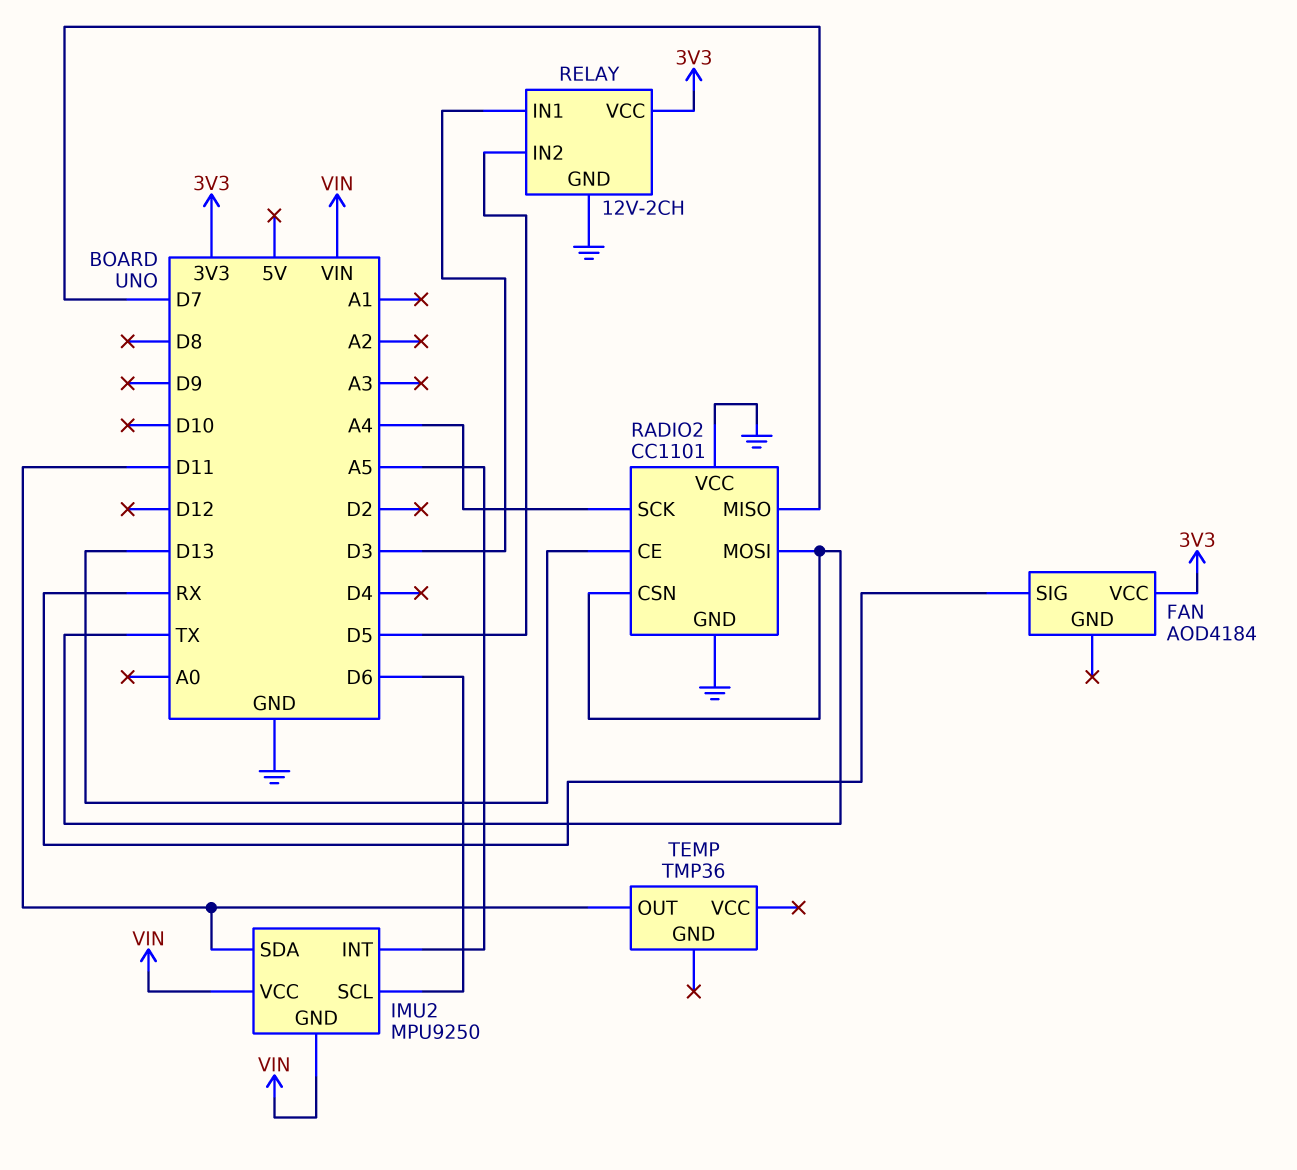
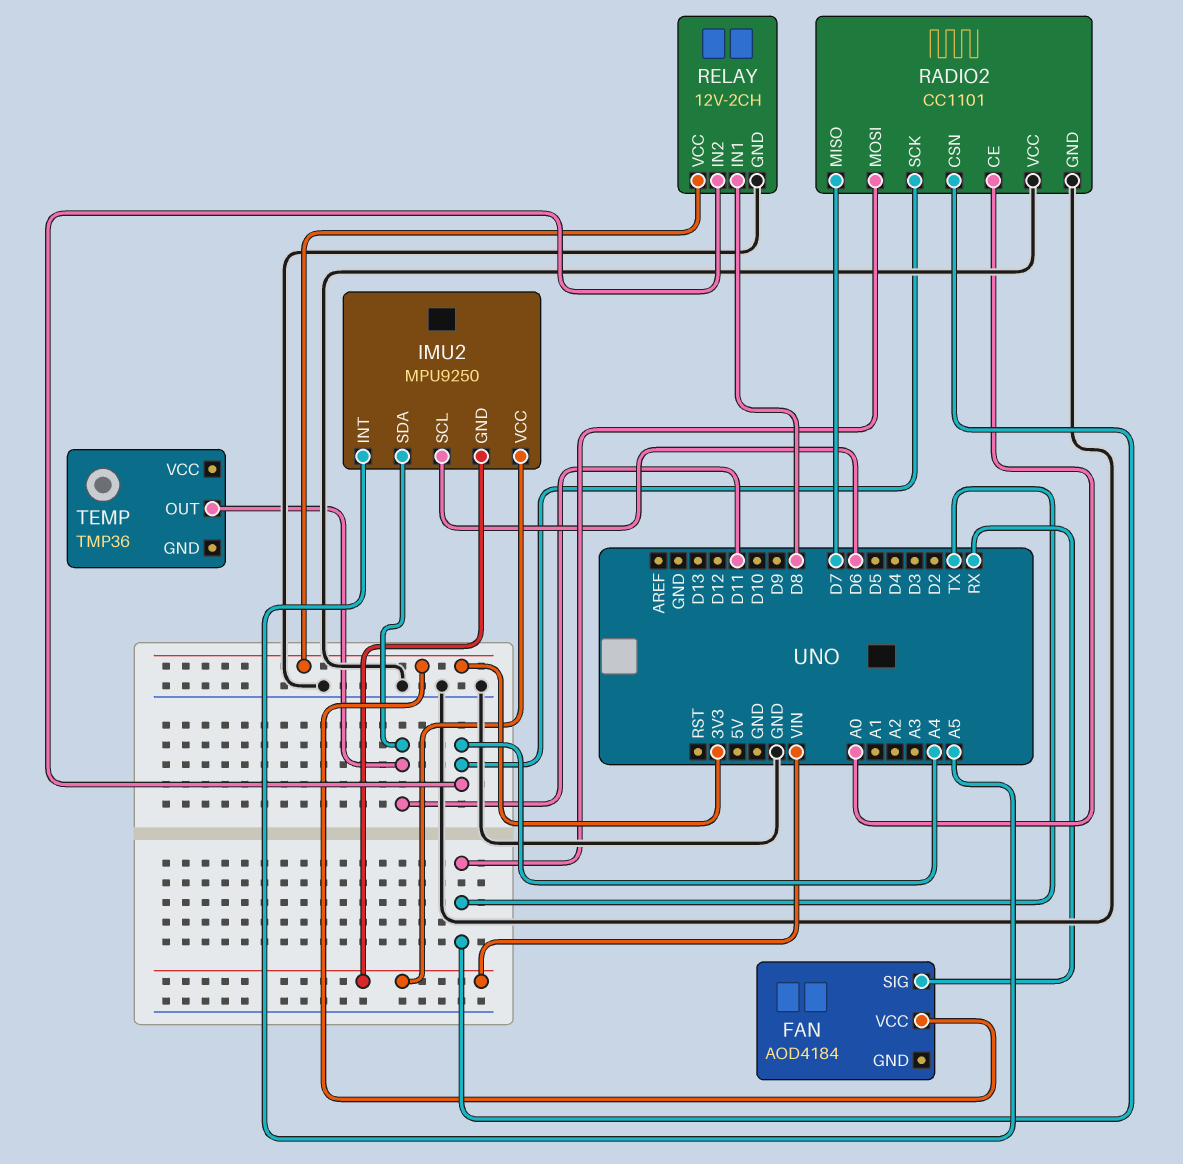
RADIO2 pin CE: D13 -> A0
RELAY pin IN1: D3 -> D8
RELAY pin IN2: D5 -> A4

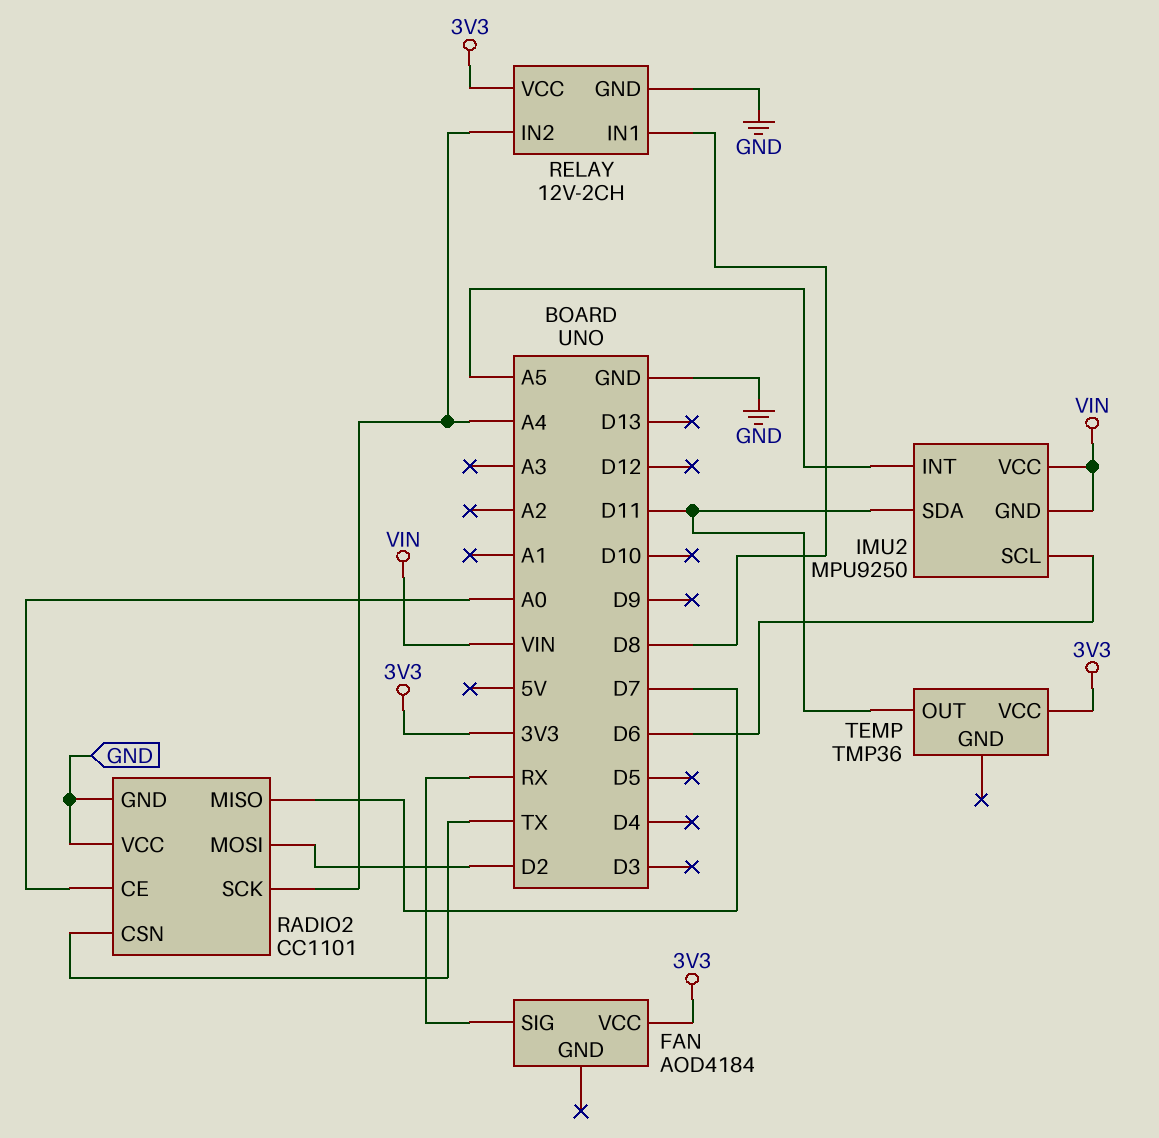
RADIO2 pin MOSI: TX -> D2
TEMP pin VCC: none -> 3V3

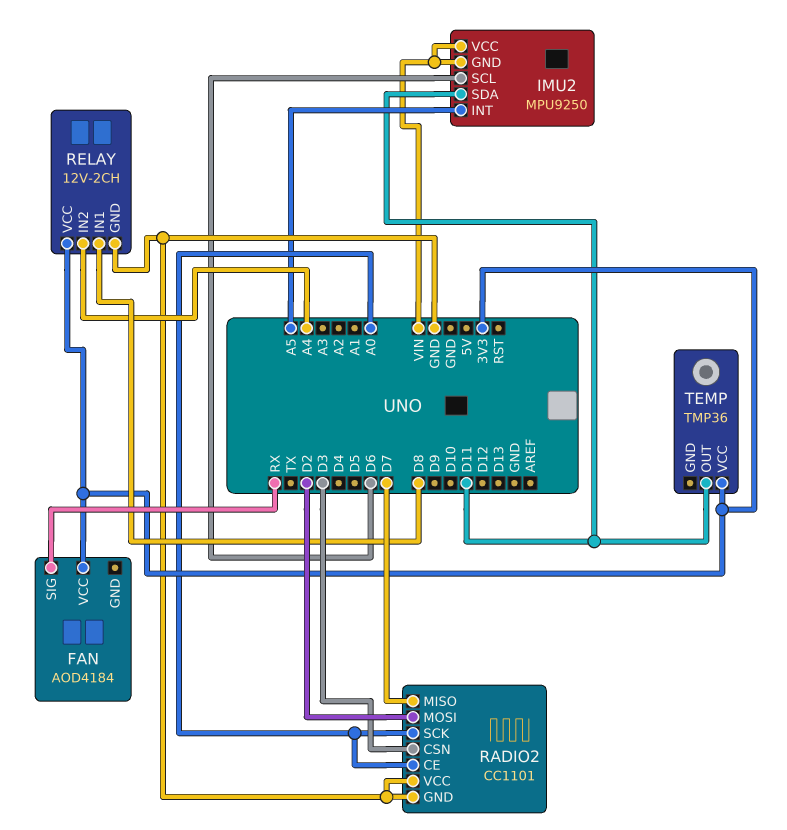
RADIO2 pin CSN: TX -> D3
RADIO2 pin SCK: A4 -> A0

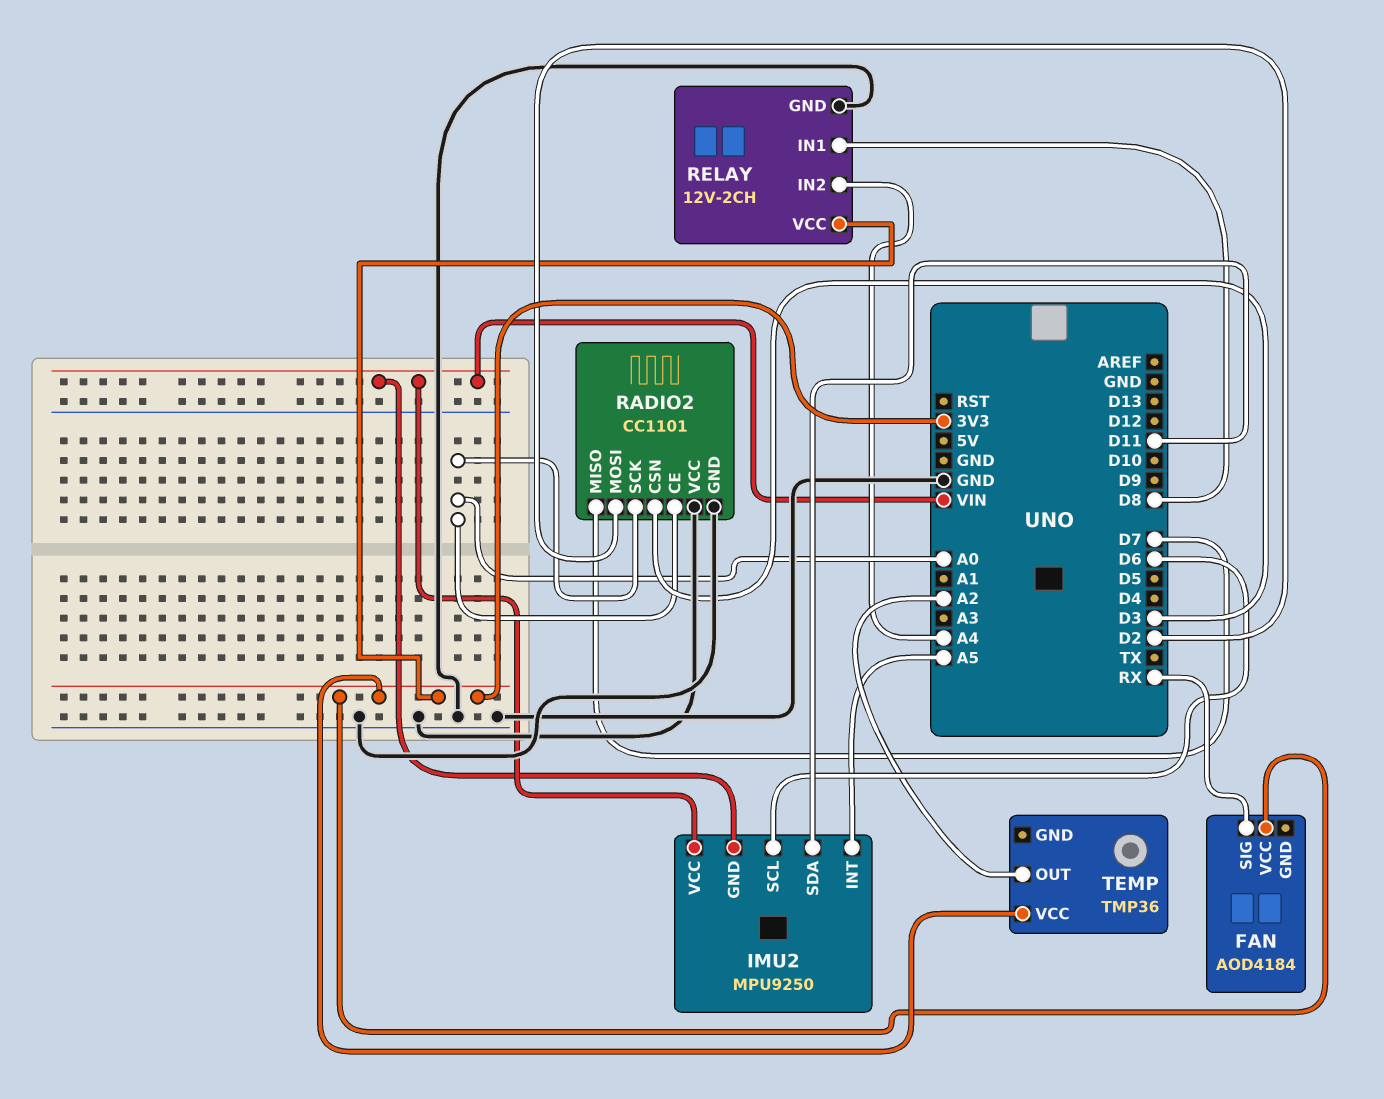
TEMP pin OUT: D11 -> A2

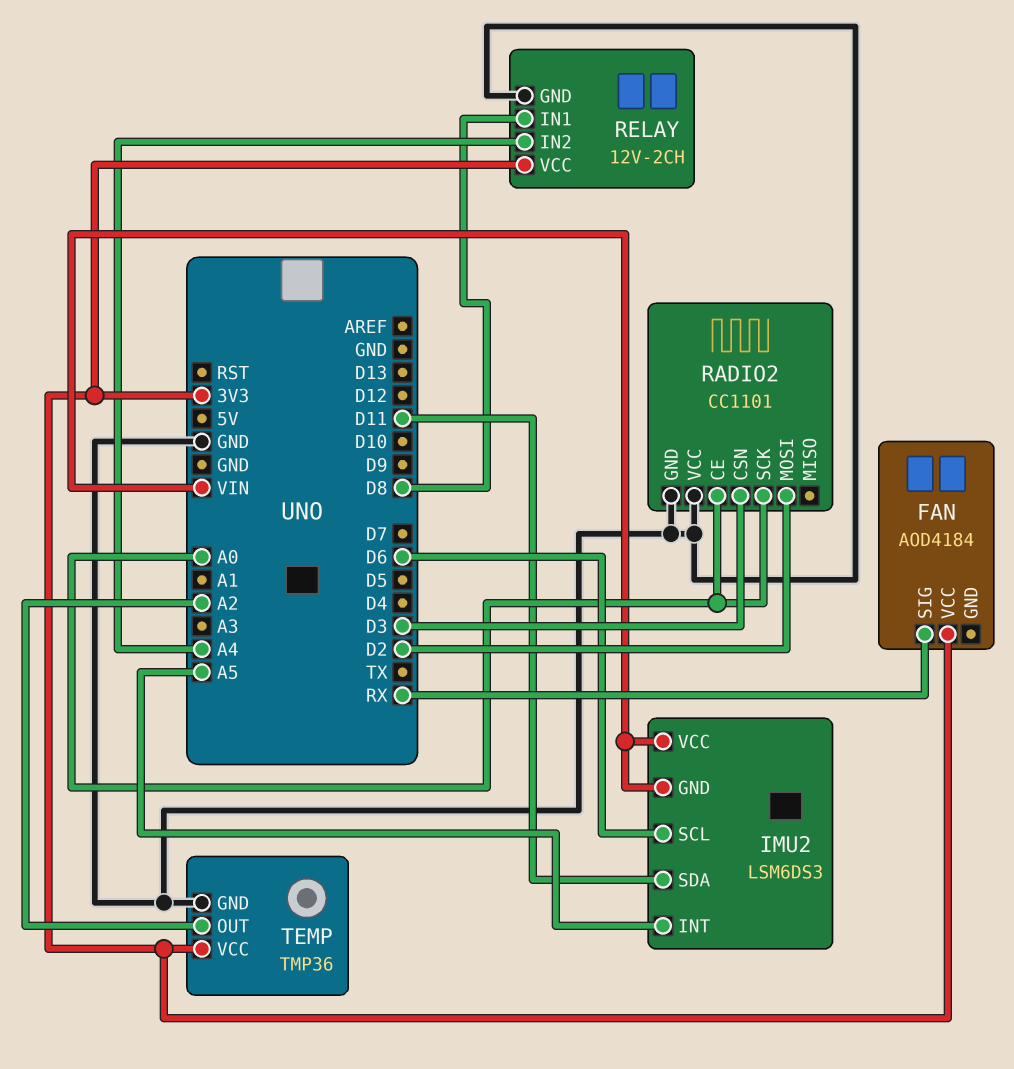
IMU2: MPU9250 -> LSM6DS3
RADIO2 pin MISO: D7 -> none
TEMP pin GND: none -> GND

